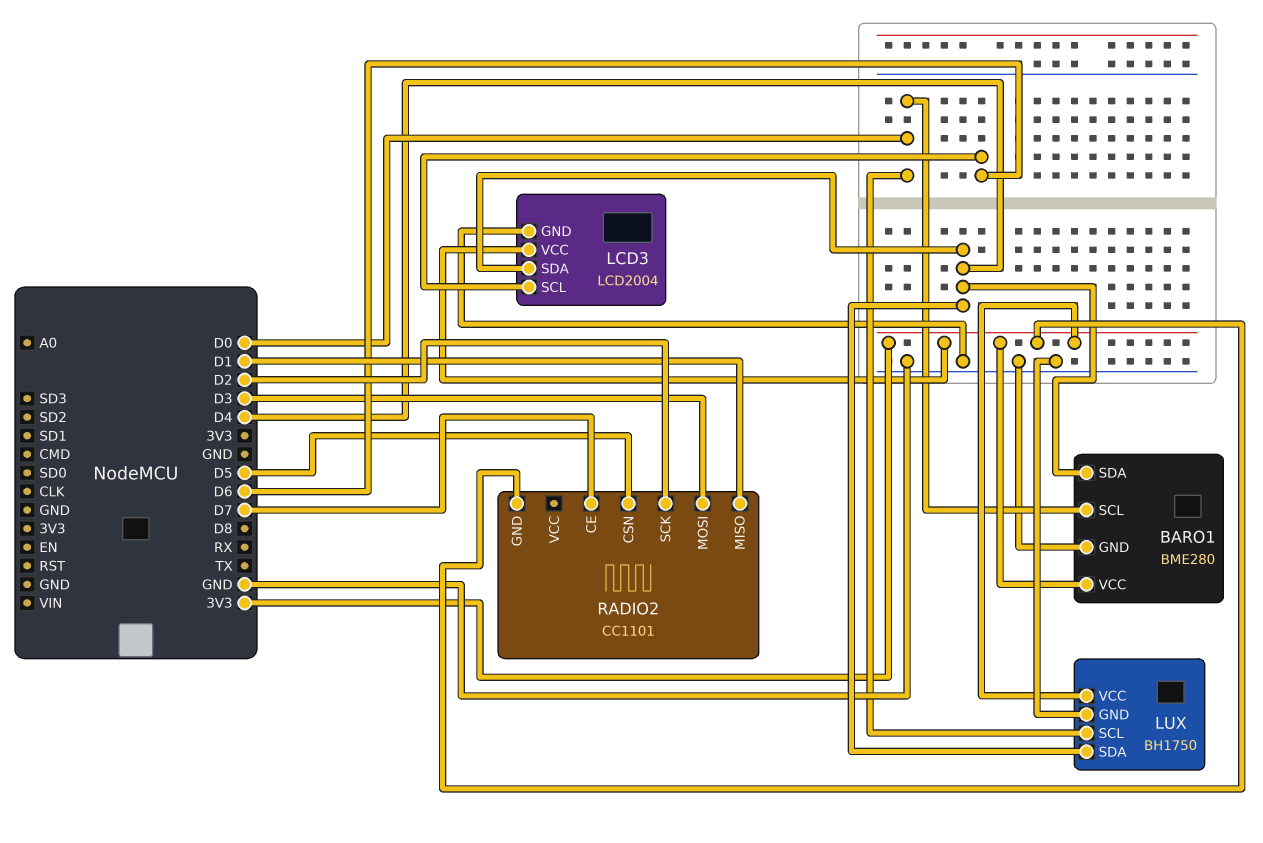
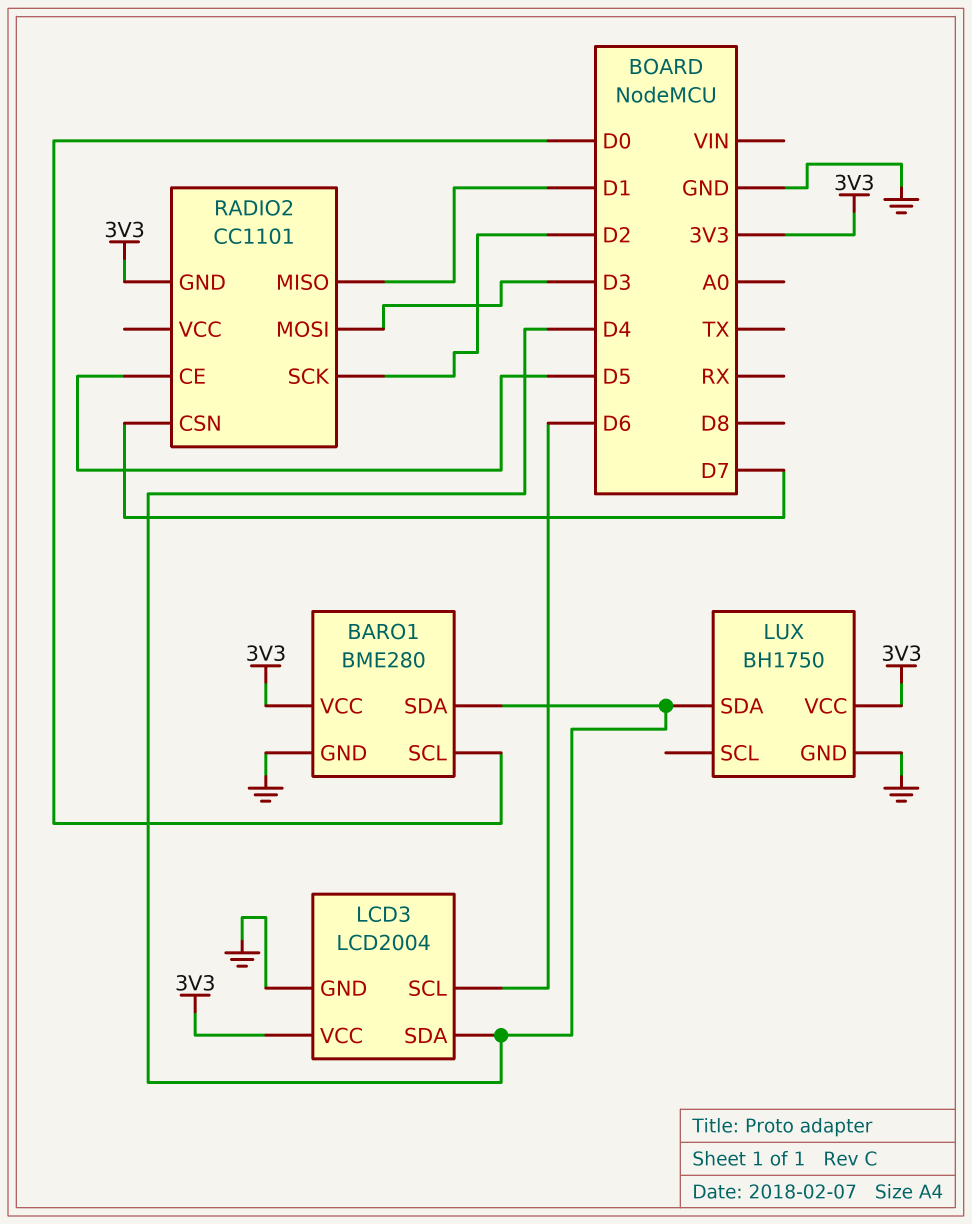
LUX pin SCL: D0 -> none
RADIO2 pin CE: D7 -> D5
RADIO2 pin CSN: D5 -> D7

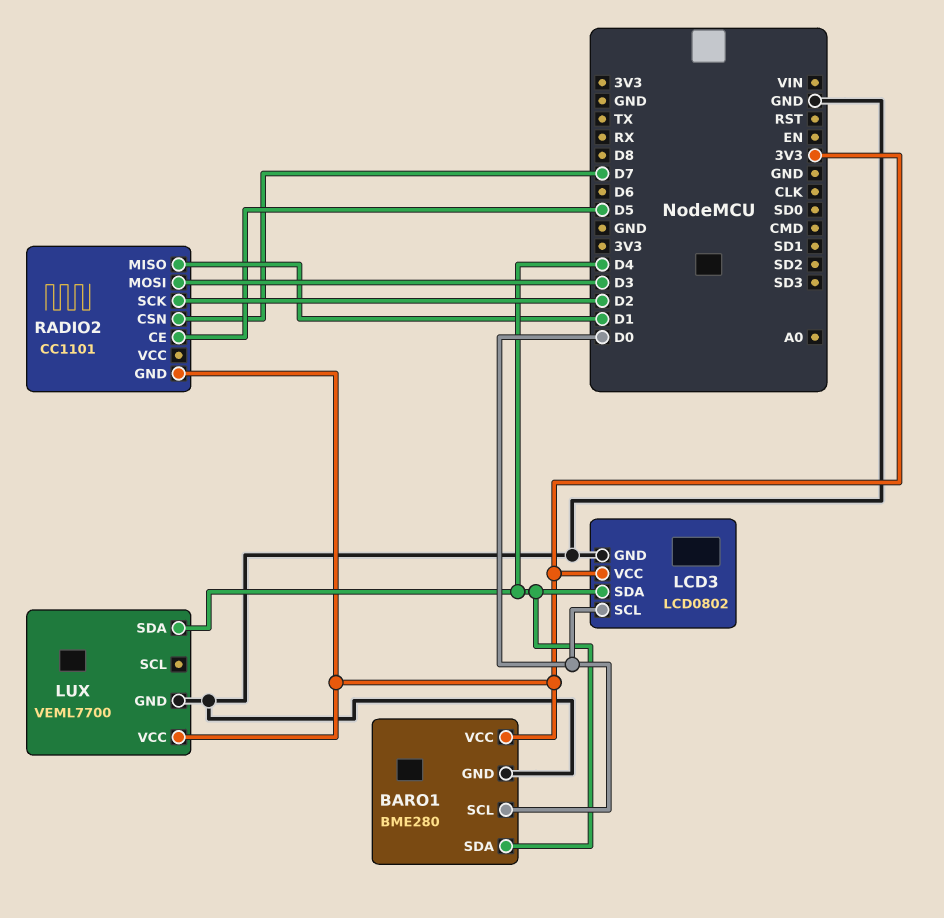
LCD3: LCD2004 -> LCD0802
LCD3 pin SCL: D6 -> D0
LUX: BH1750 -> VEML7700

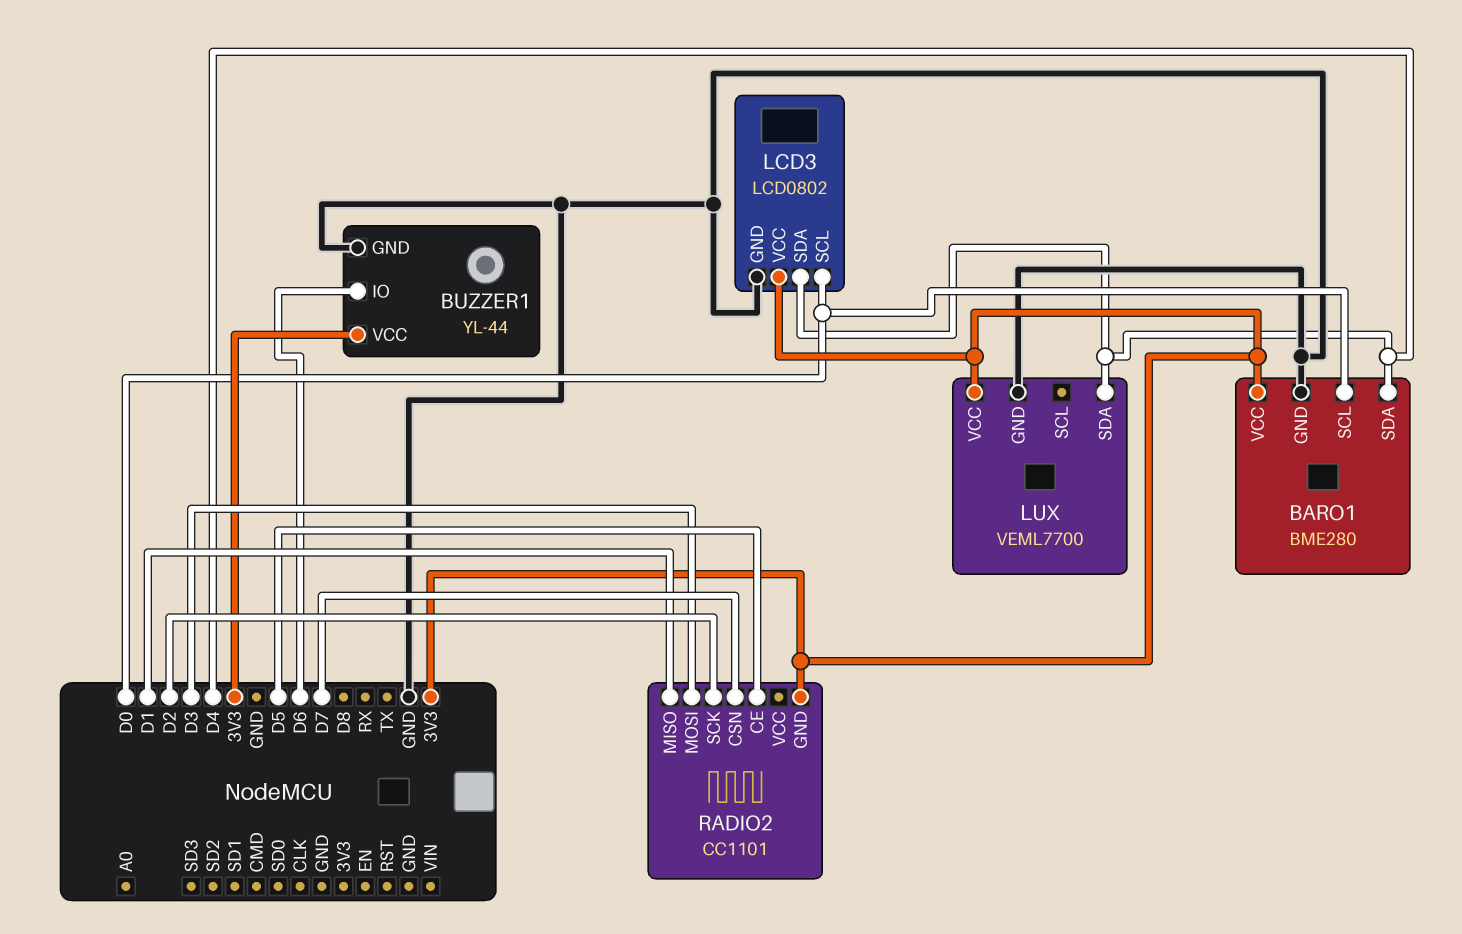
BUZZER1: none -> YL-44
BUZZER1 pin GND: none -> GND
BUZZER1 pin IO: none -> D6
BUZZER1 pin VCC: none -> 3V3

